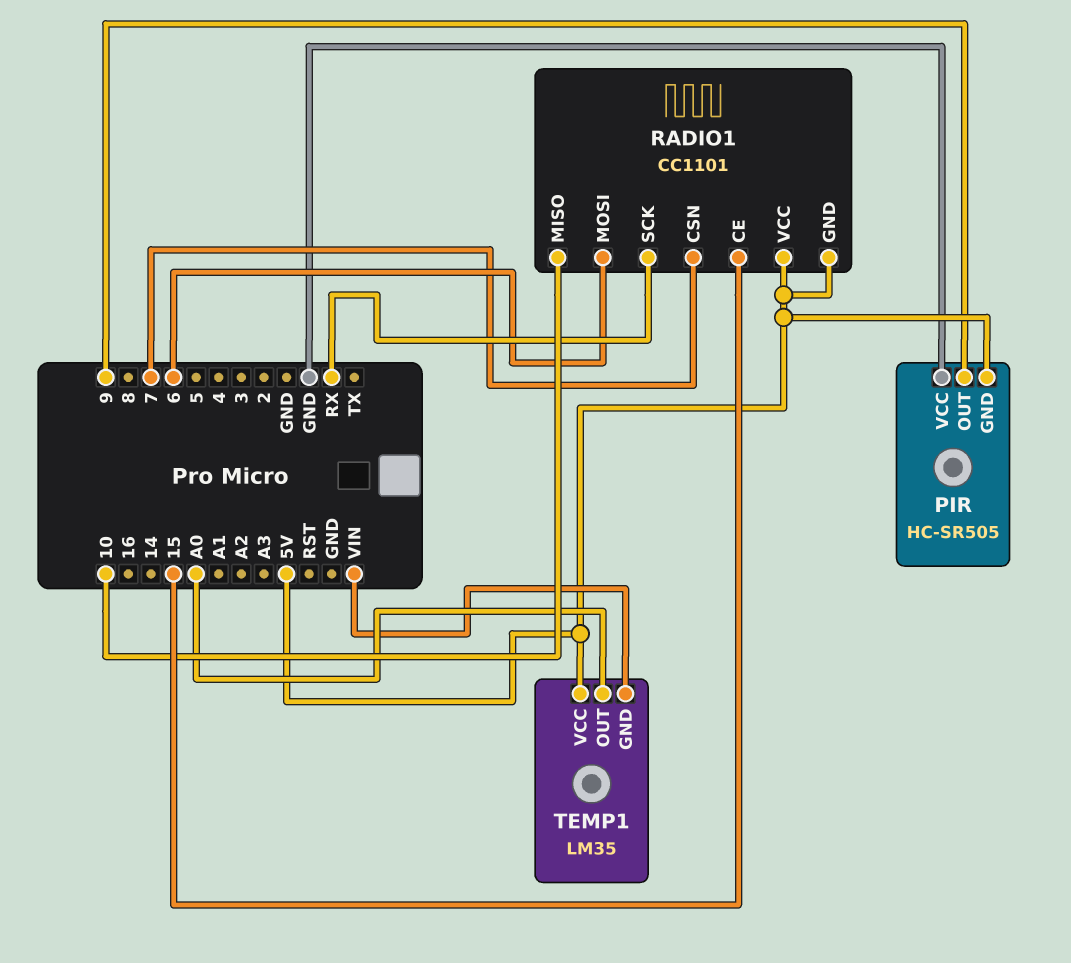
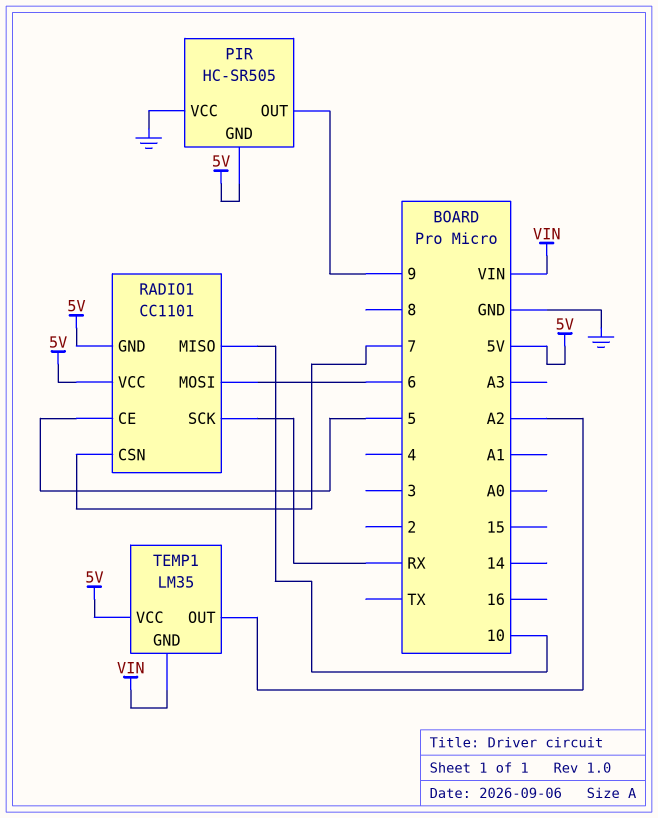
RADIO1 pin CE: 15 -> 5
TEMP1 pin OUT: A0 -> A2

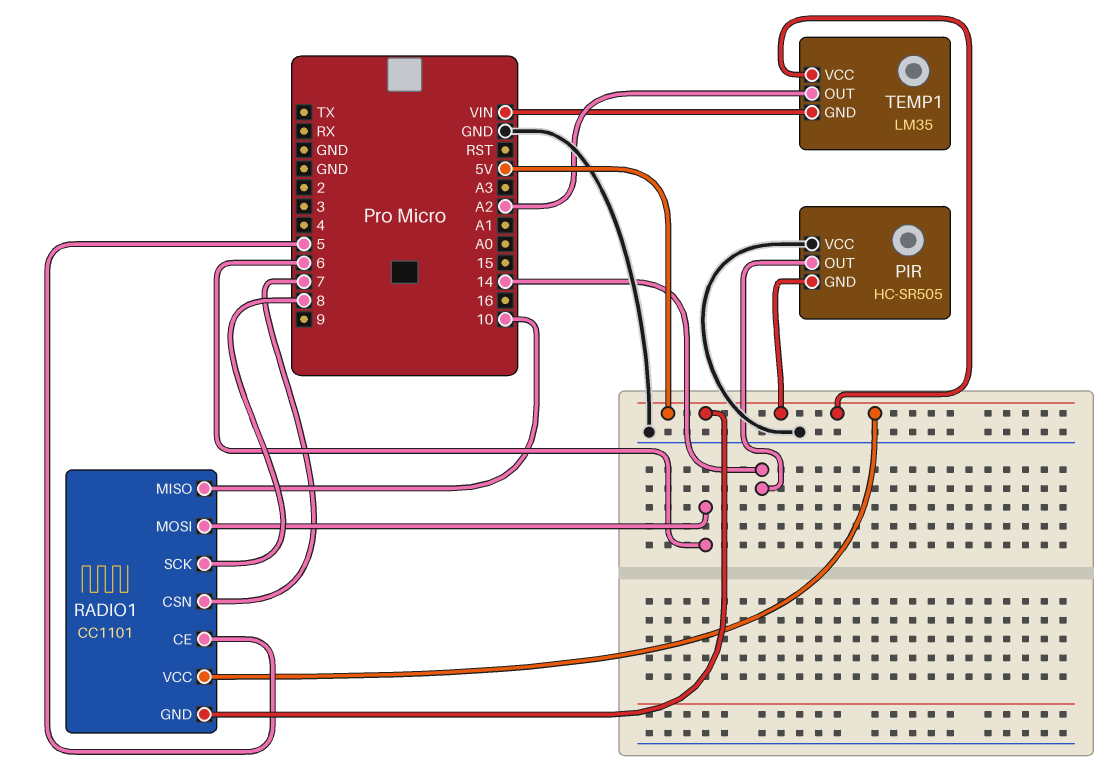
PIR pin OUT: 9 -> 14
RADIO1 pin SCK: RX -> 8

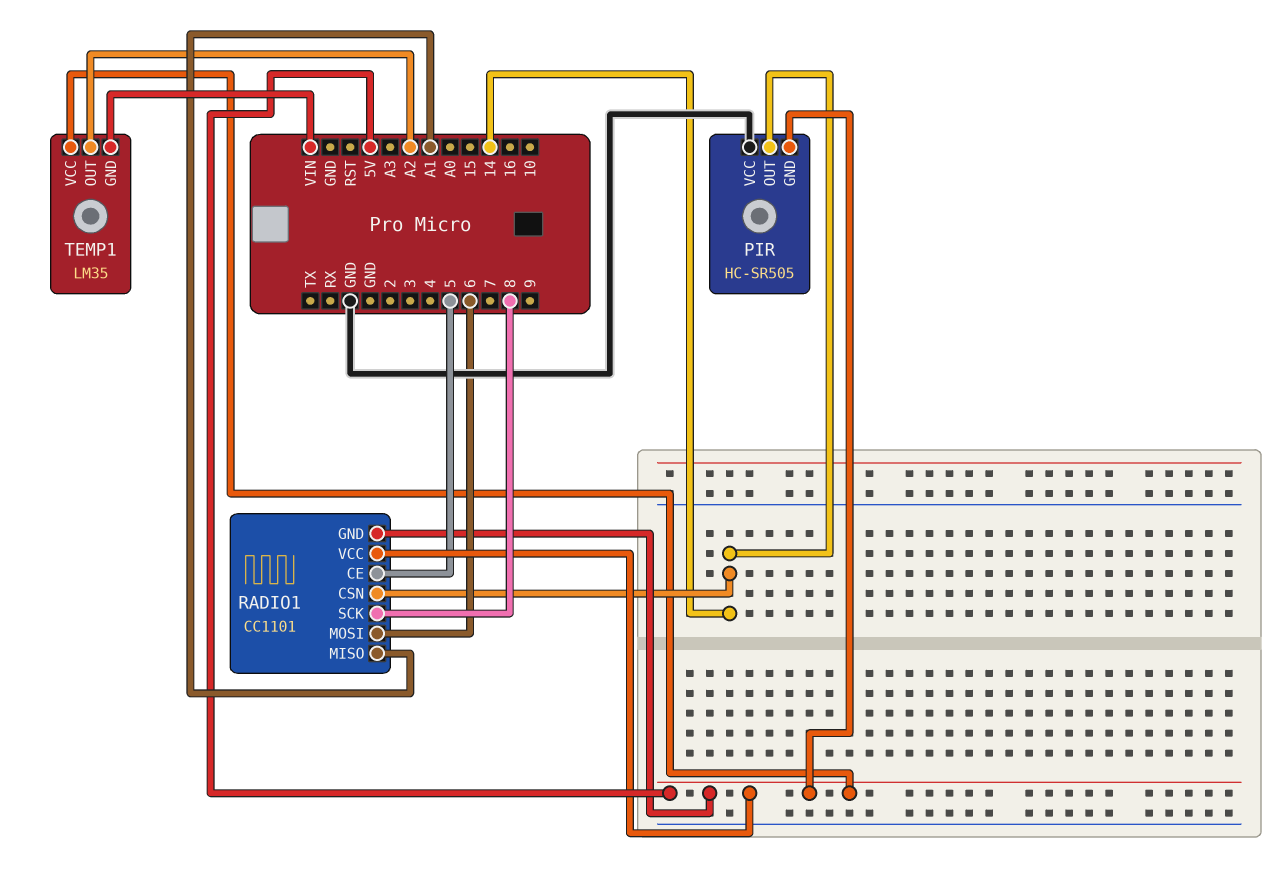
RADIO1 pin CSN: 7 -> 14
RADIO1 pin MISO: 10 -> A1

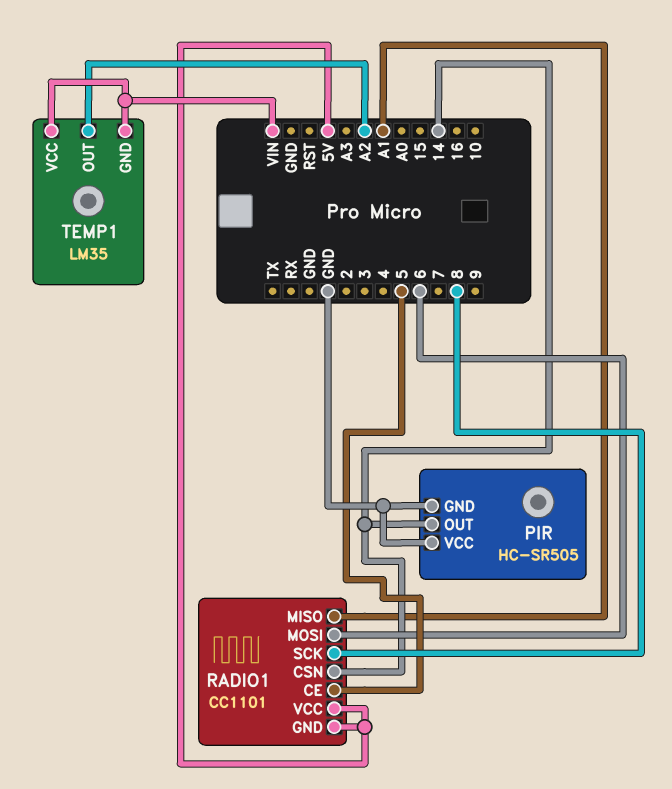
PIR pin GND: 5V -> GND
TEMP1 pin VCC: 5V -> VIN

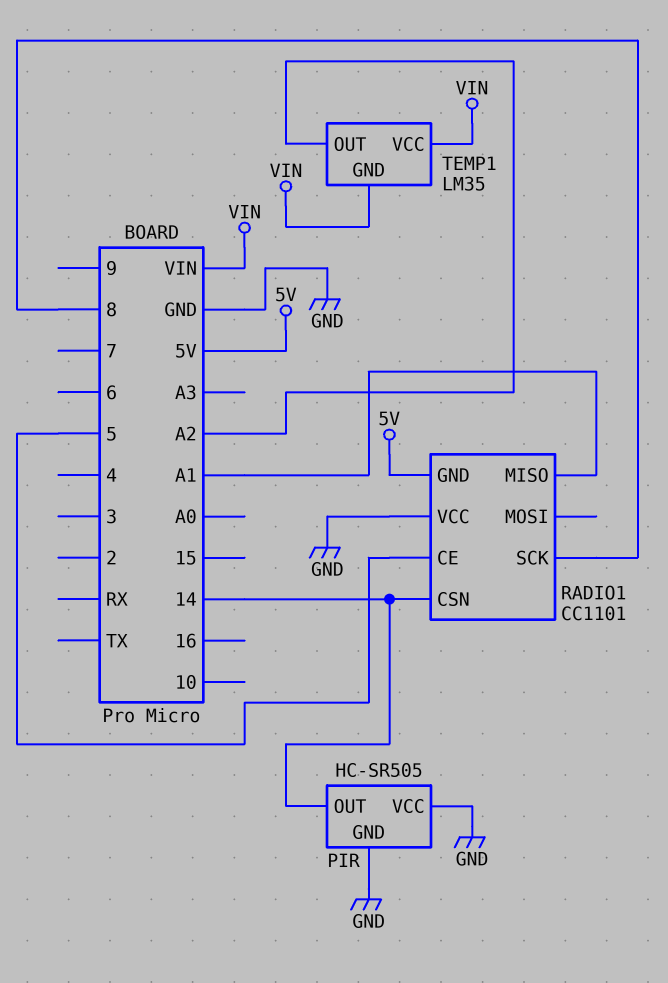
RADIO1 pin MOSI: 6 -> none
RADIO1 pin VCC: 5V -> GND

